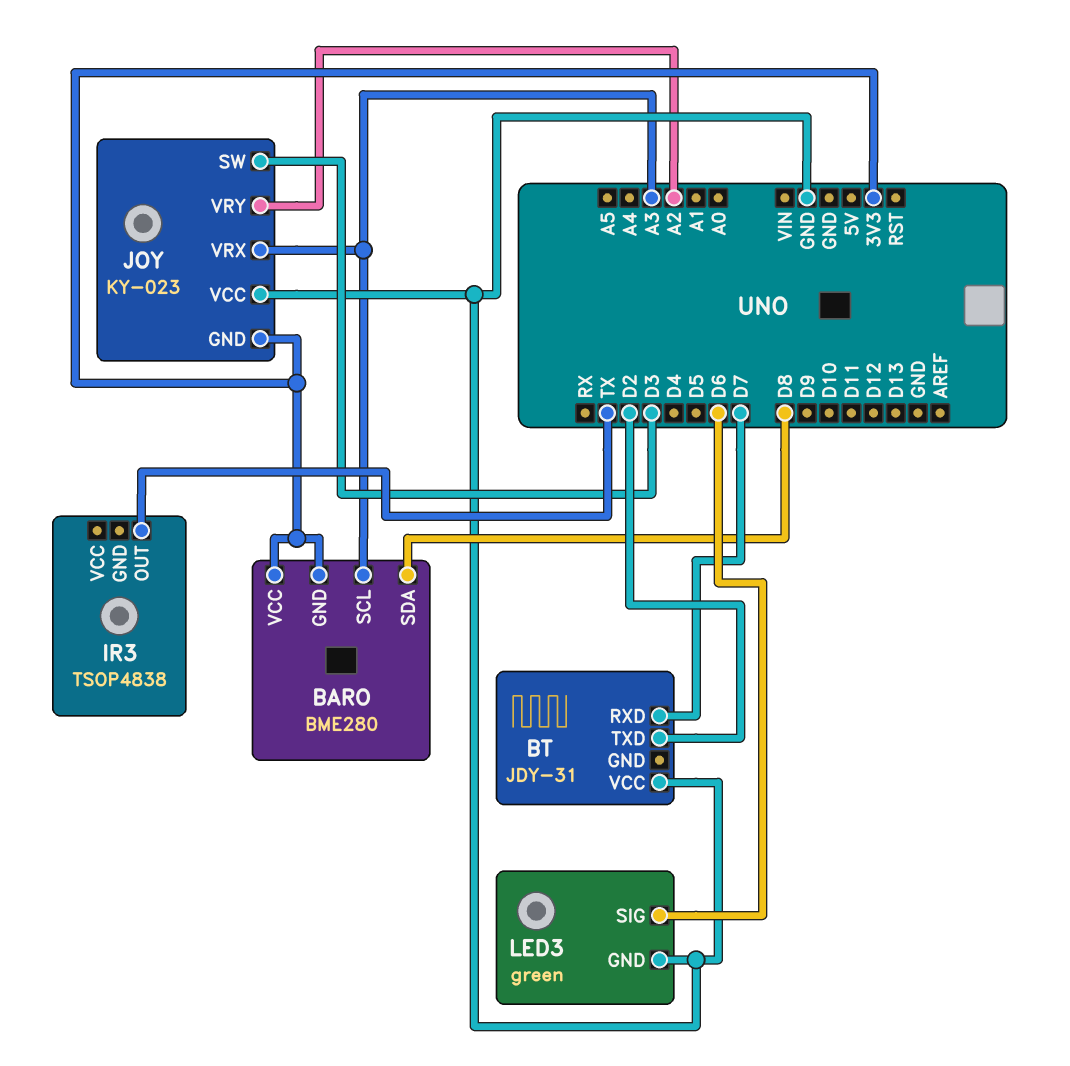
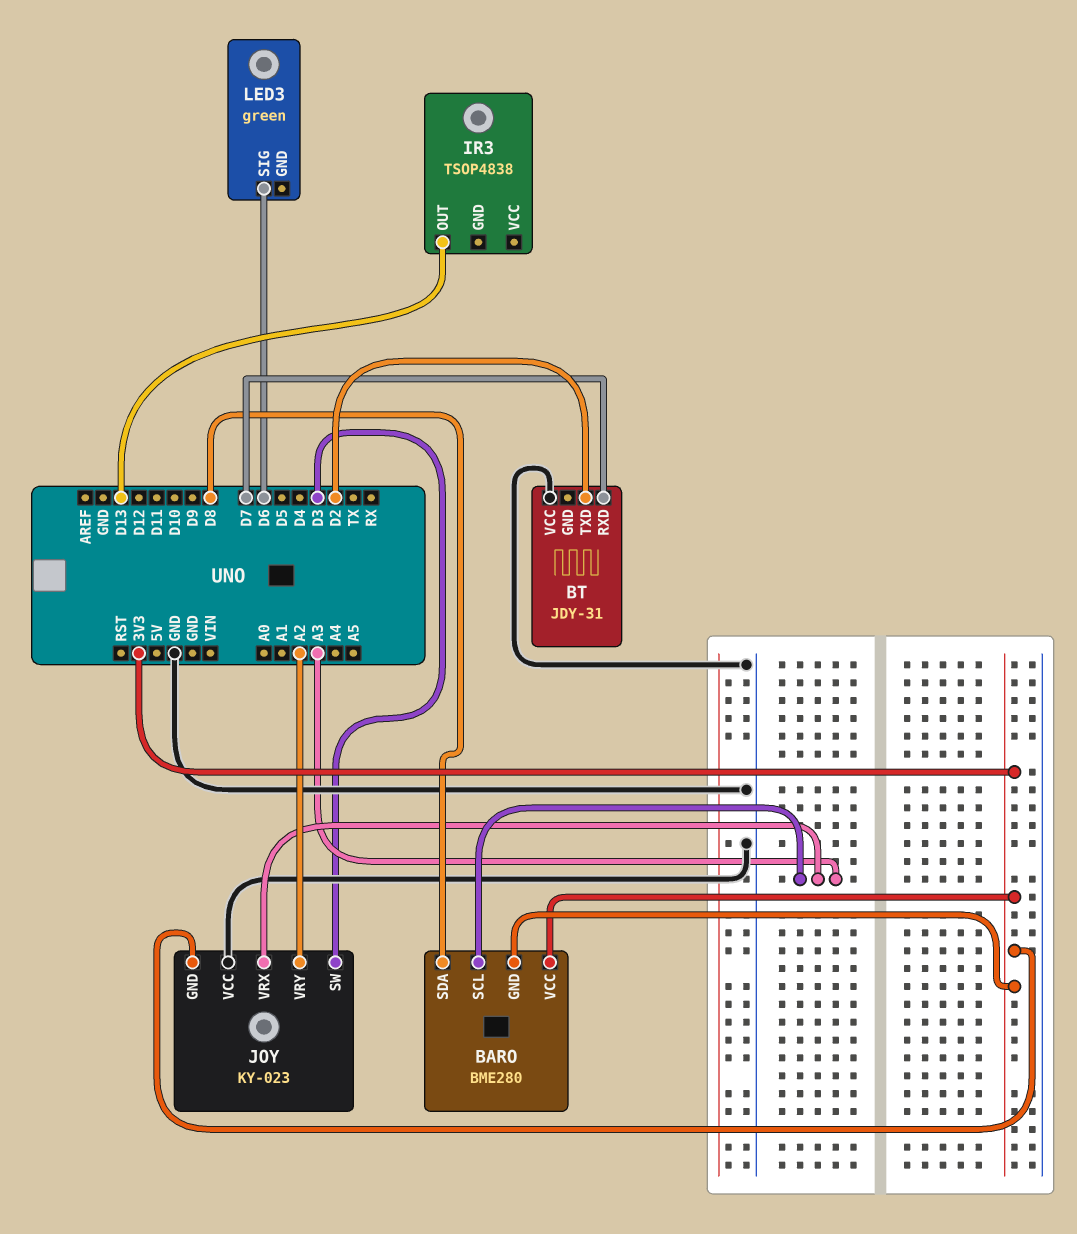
IR3 pin OUT: TX -> D13
LED3 pin GND: GND -> none

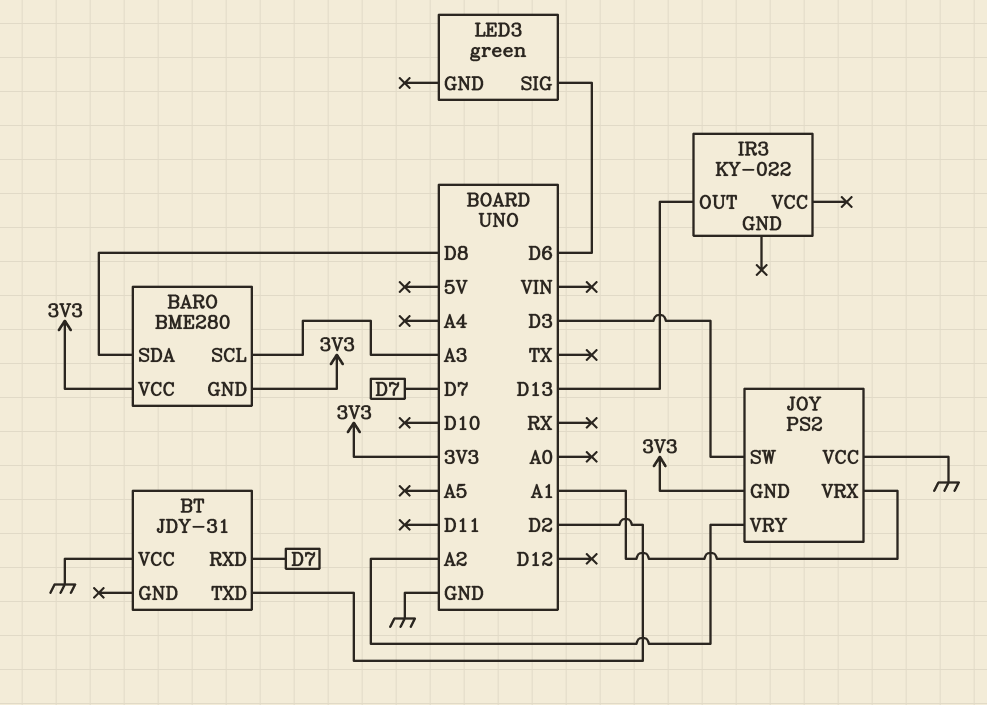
IR3: TSOP4838 -> KY-022
JOY: KY-023 -> PS2
JOY pin VRX: A3 -> A1

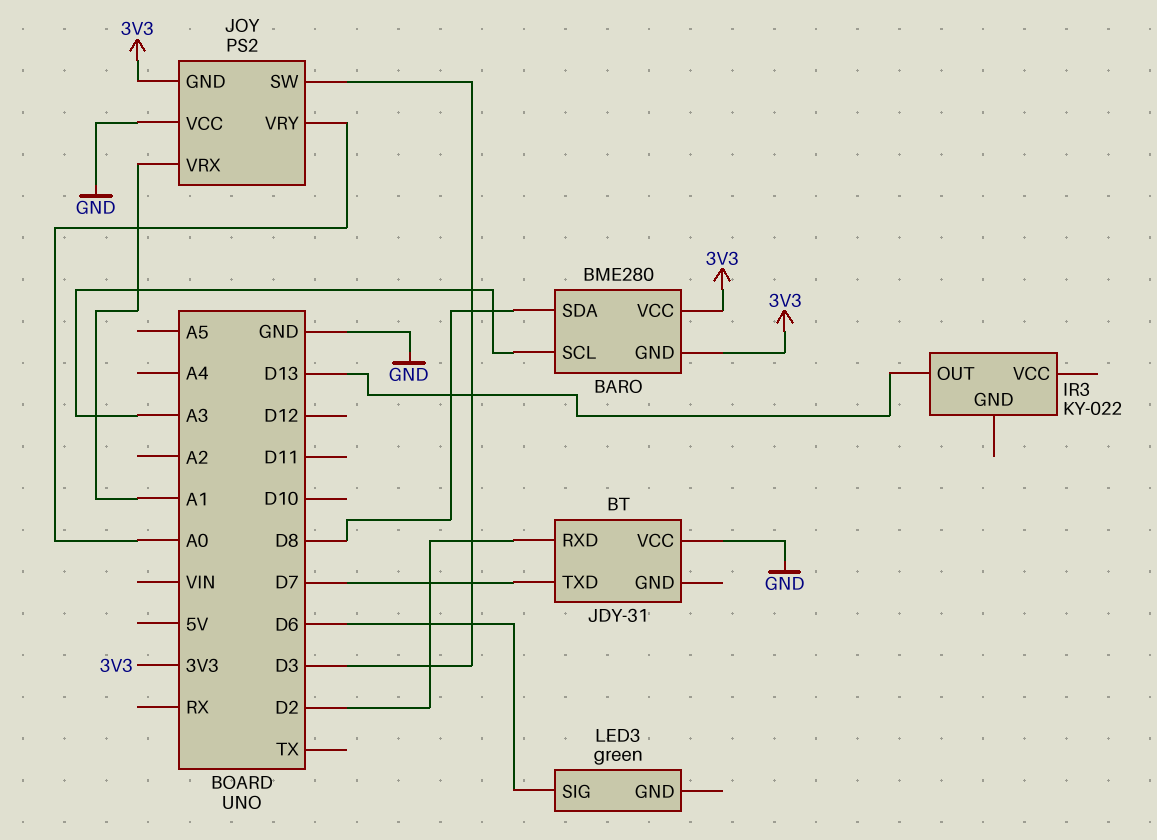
BT pin RXD: D7 -> D2
BT pin TXD: D2 -> D7
JOY pin VRY: A2 -> A0

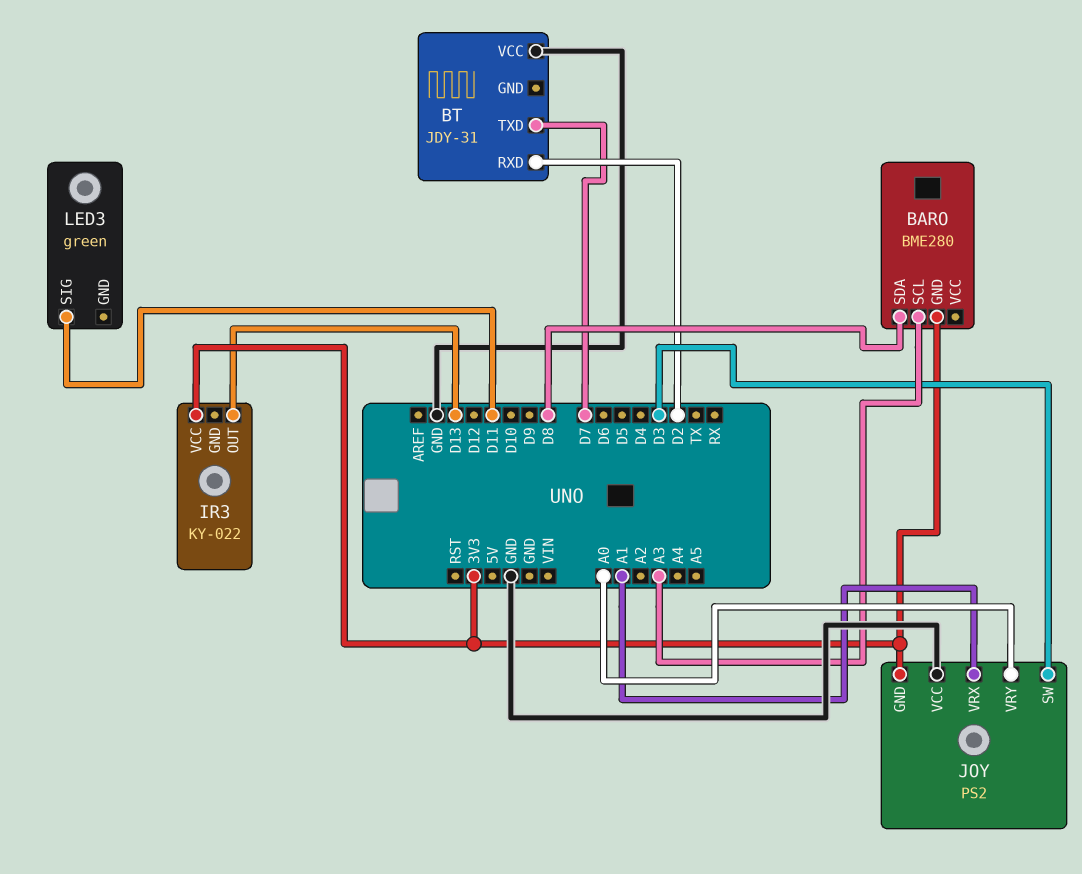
BARO pin VCC: 3V3 -> none
IR3 pin VCC: none -> 3V3
LED3 pin SIG: D6 -> D11

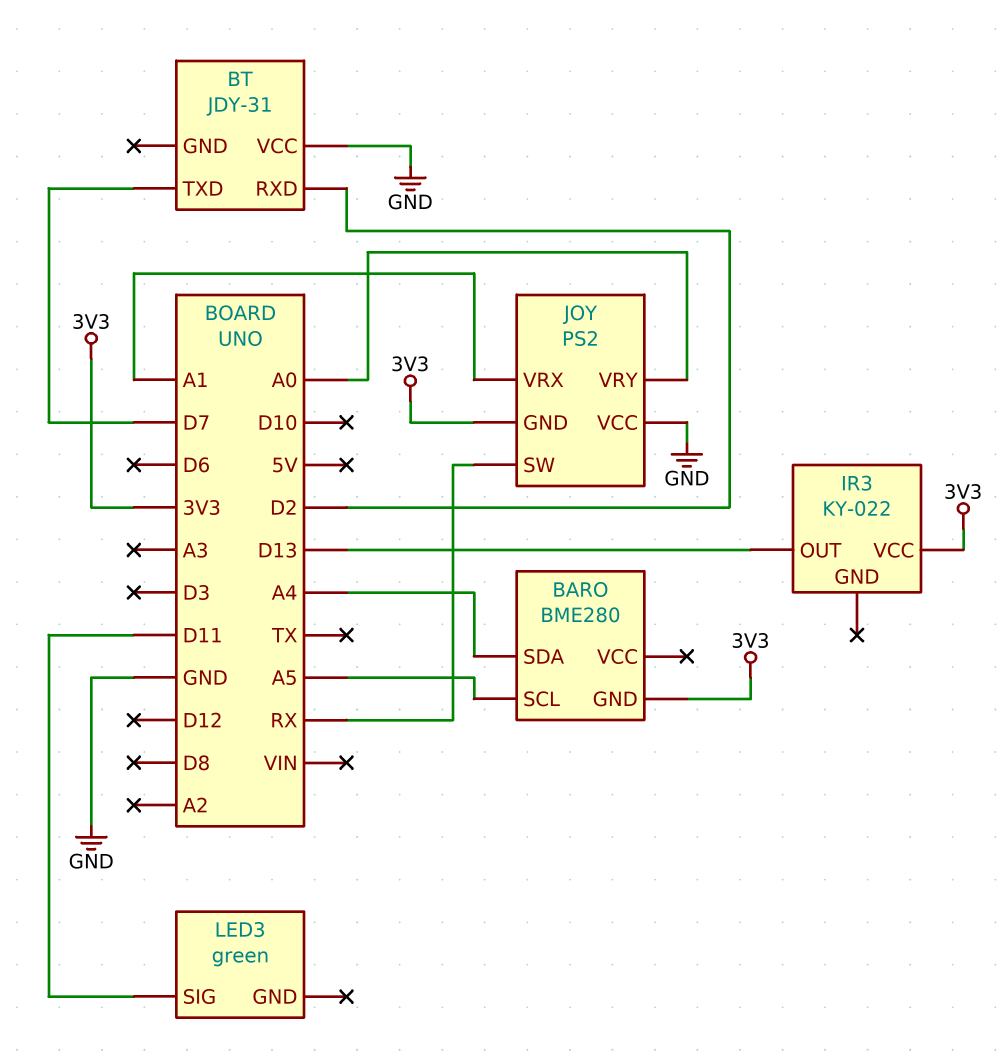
BARO pin SCL: A3 -> A5
BARO pin SDA: D8 -> A4
JOY pin SW: D3 -> RX

